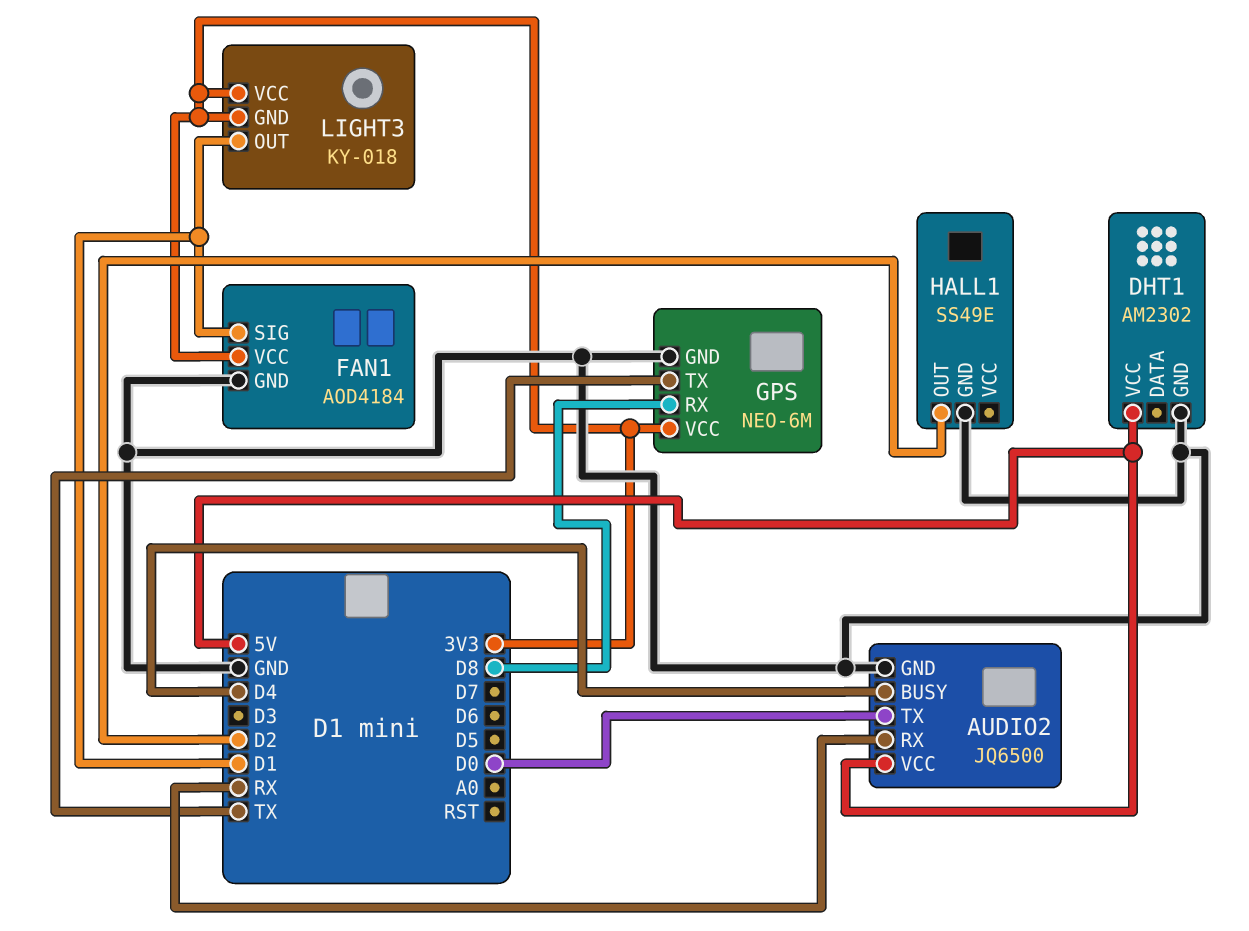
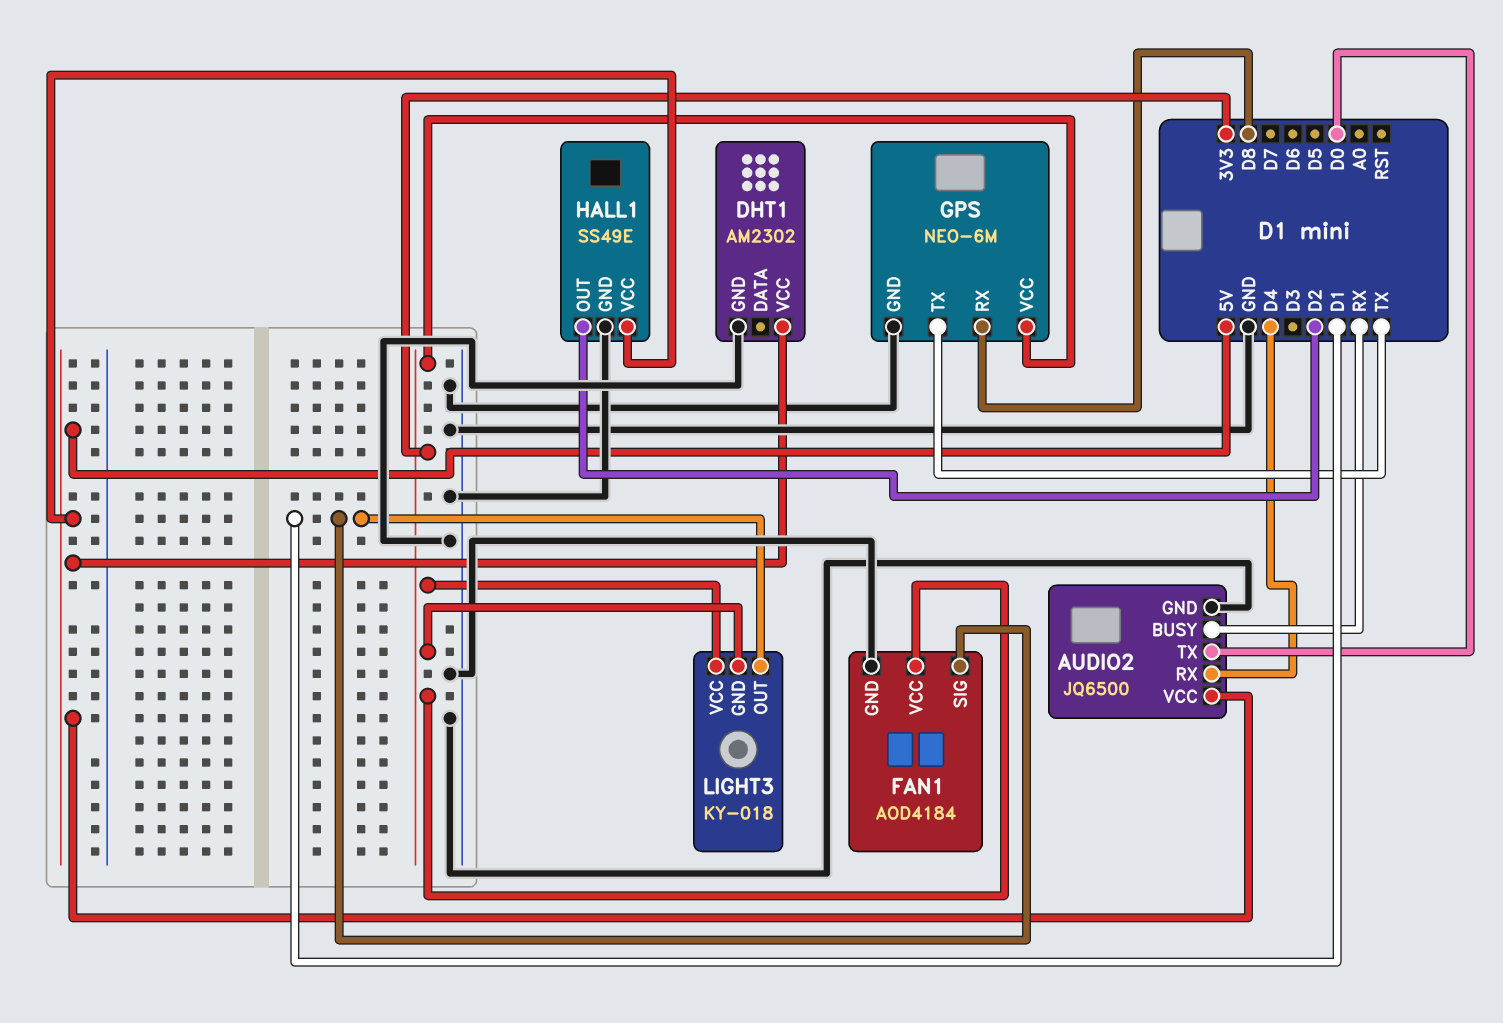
AUDIO2 pin BUSY: D4 -> RX
AUDIO2 pin RX: RX -> D4
HALL1 pin VCC: none -> 5V

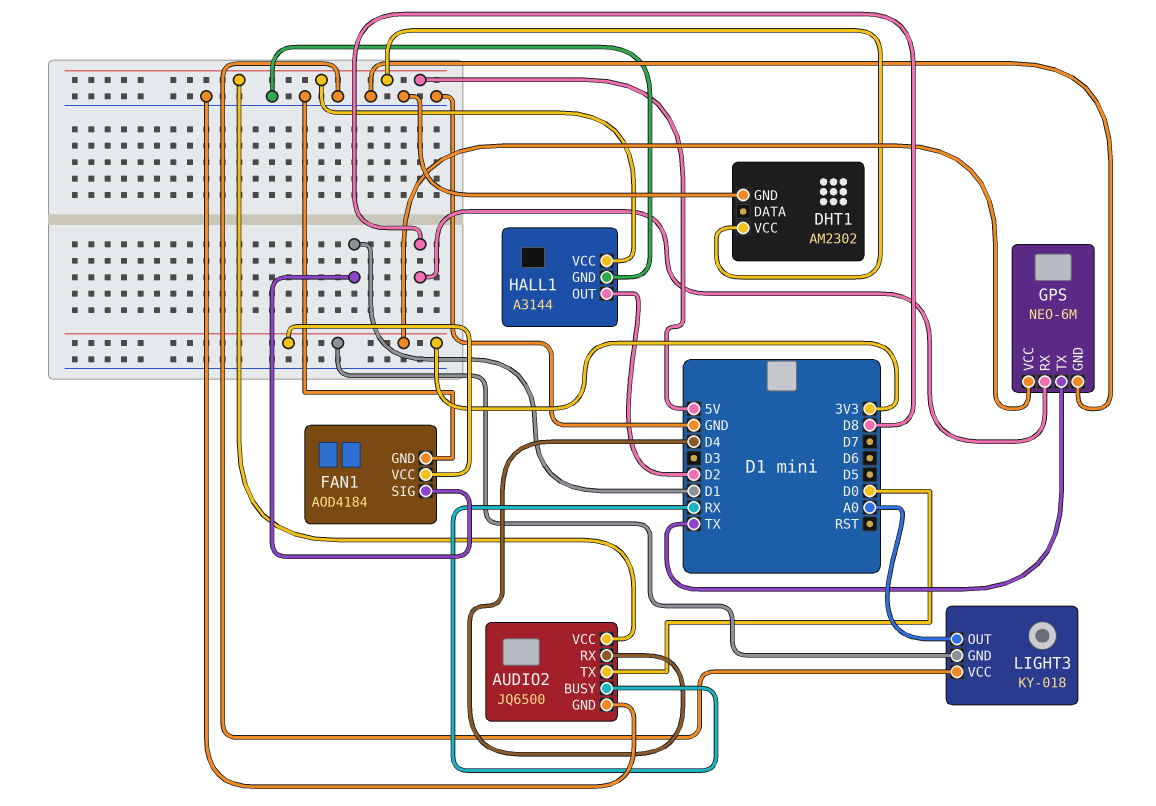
HALL1: SS49E -> A3144
LIGHT3 pin OUT: D1 -> A0
LIGHT3 pin VCC: 3V3 -> GND

